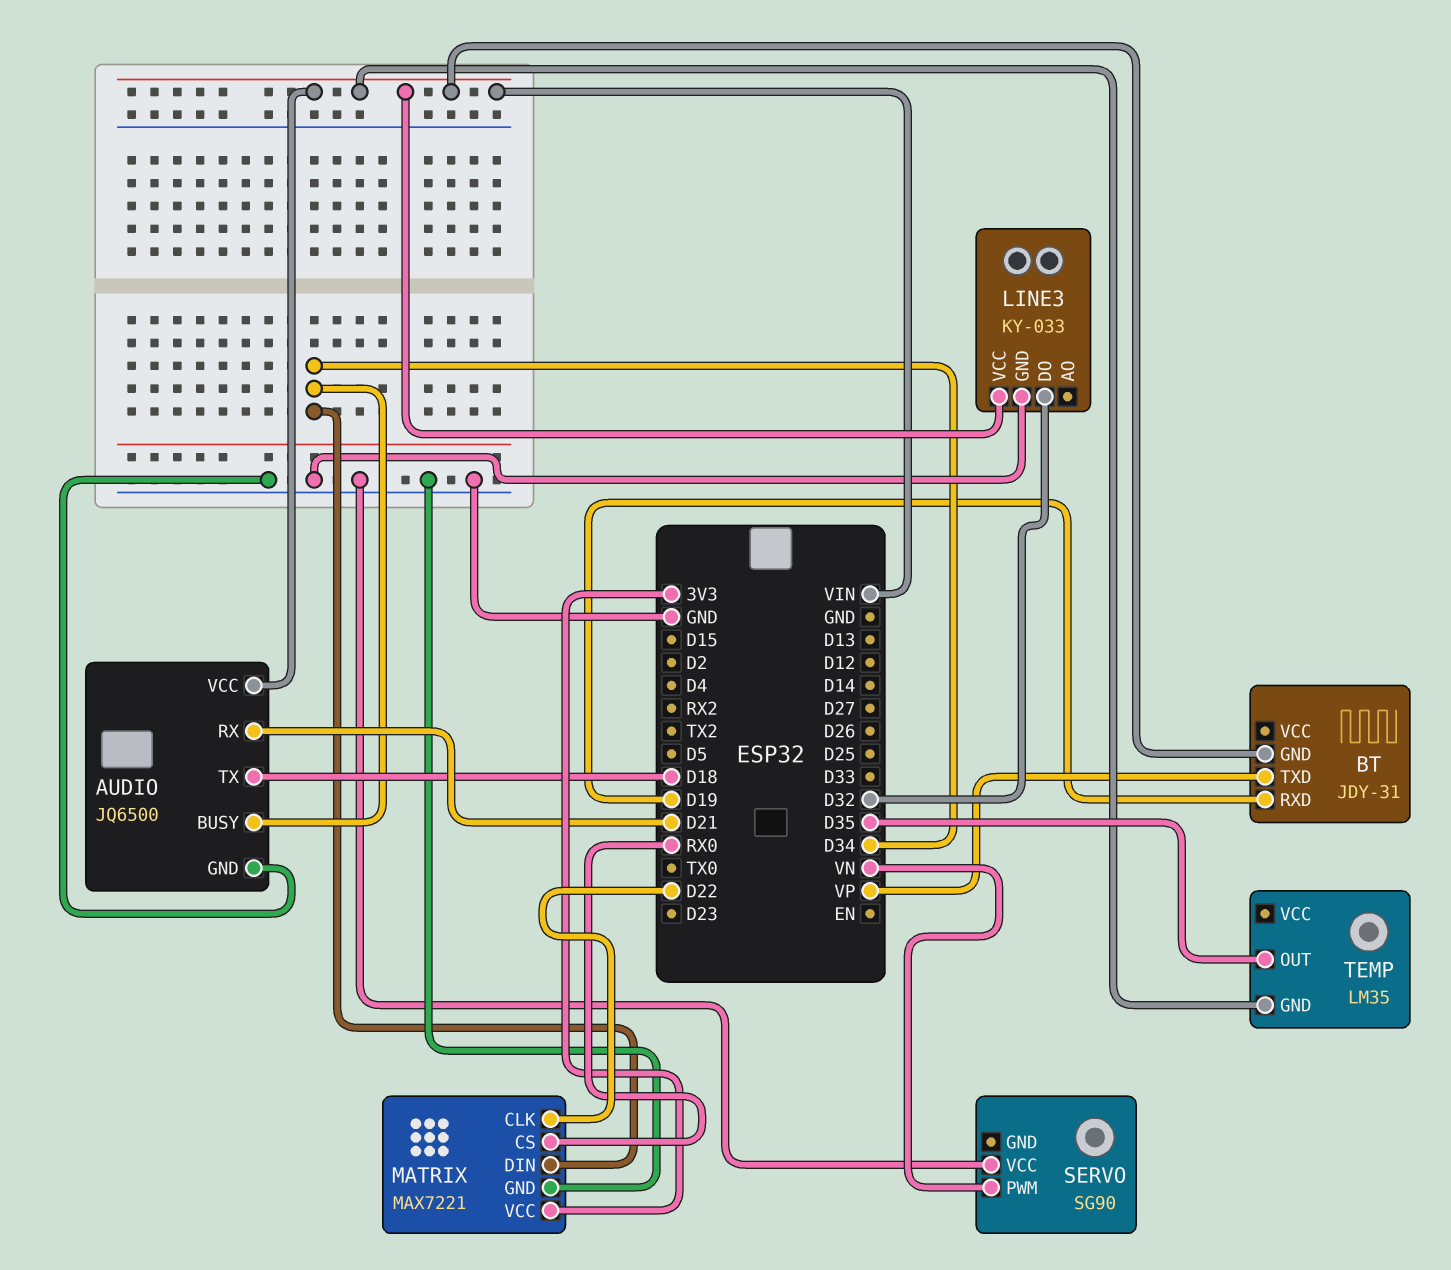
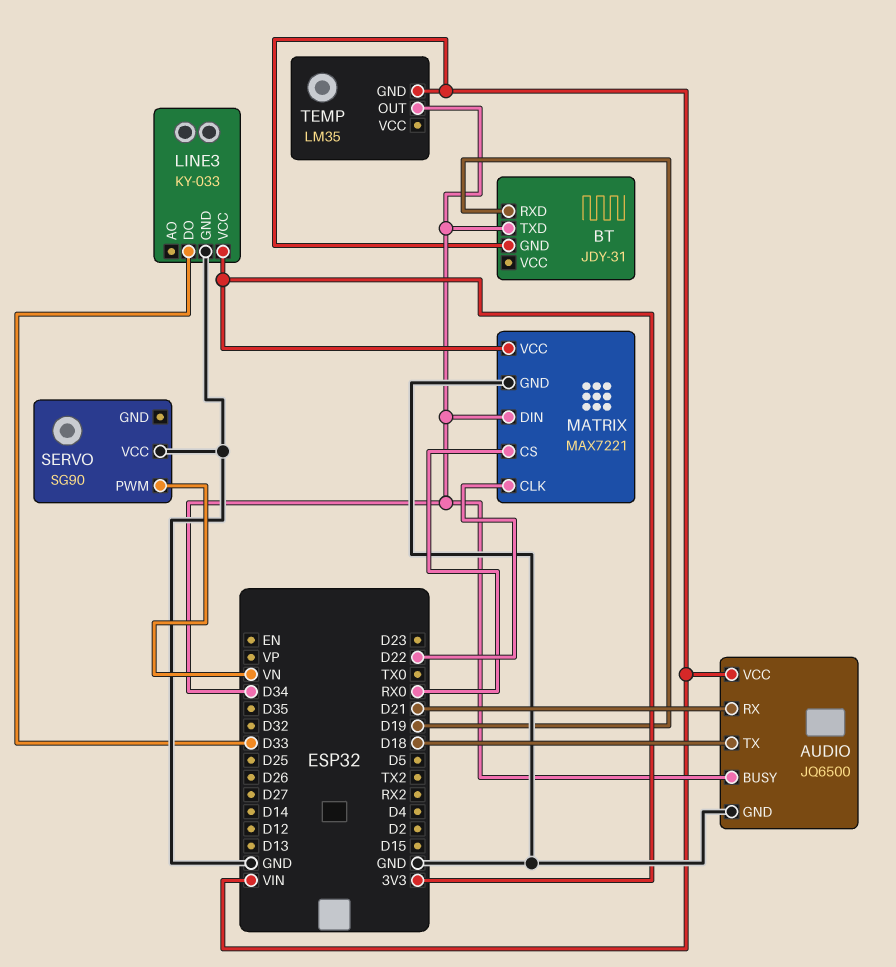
BT pin TXD: VP -> D34
LINE3 pin DO: D32 -> D33
LINE3 pin VCC: VIN -> 3V3
TEMP pin OUT: D35 -> D34

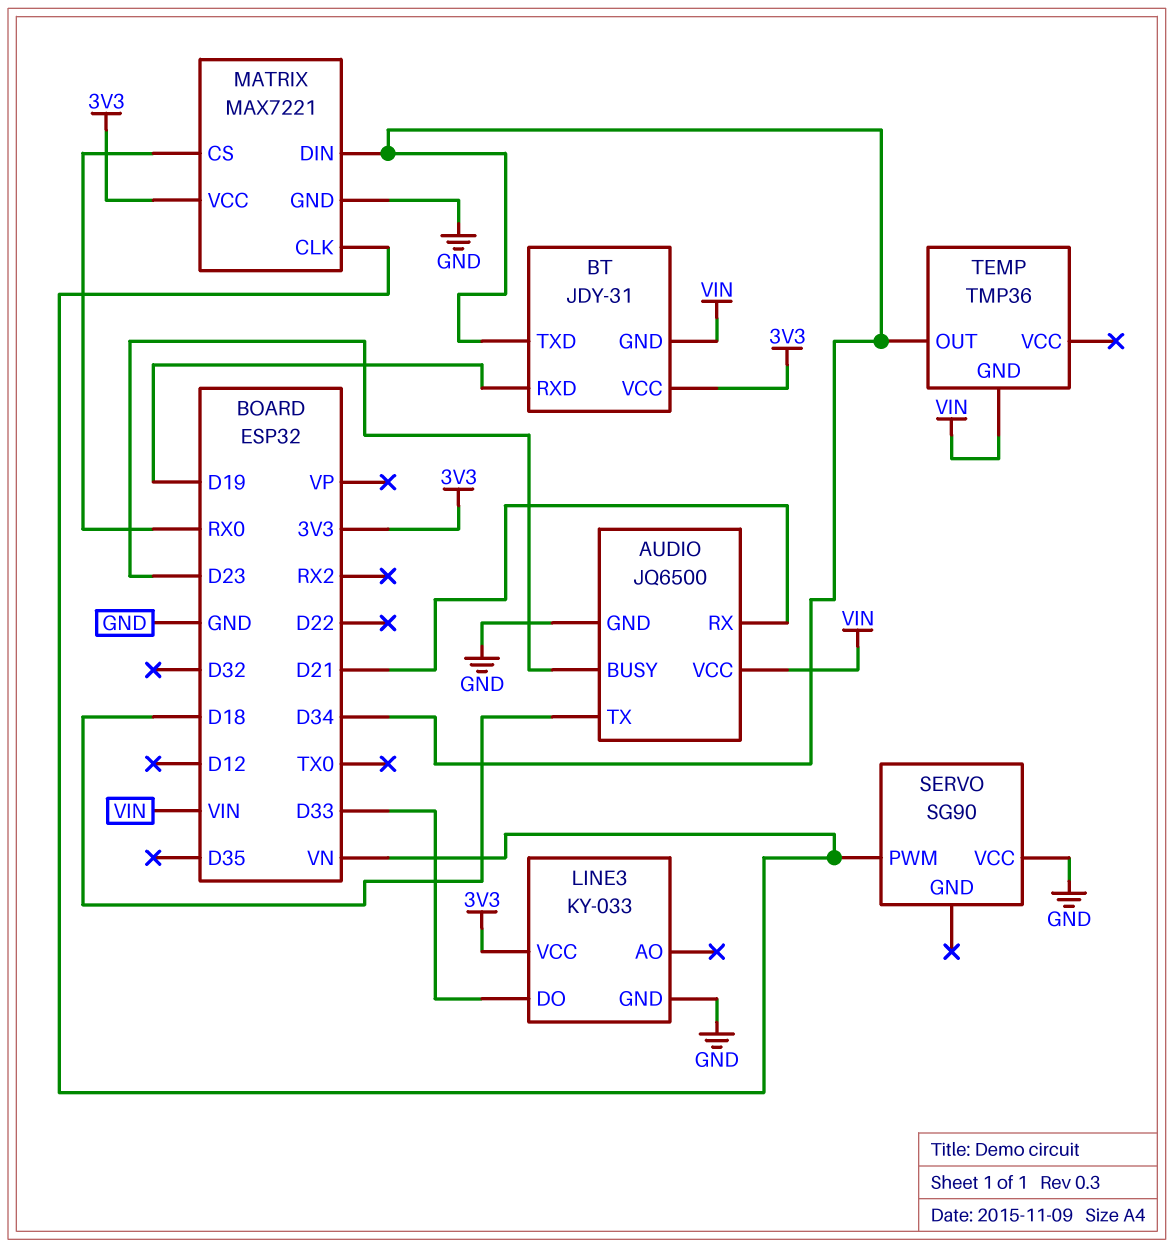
AUDIO pin BUSY: D34 -> D23
BT pin VCC: none -> 3V3
MATRIX pin CLK: D22 -> VN
TEMP: LM35 -> TMP36

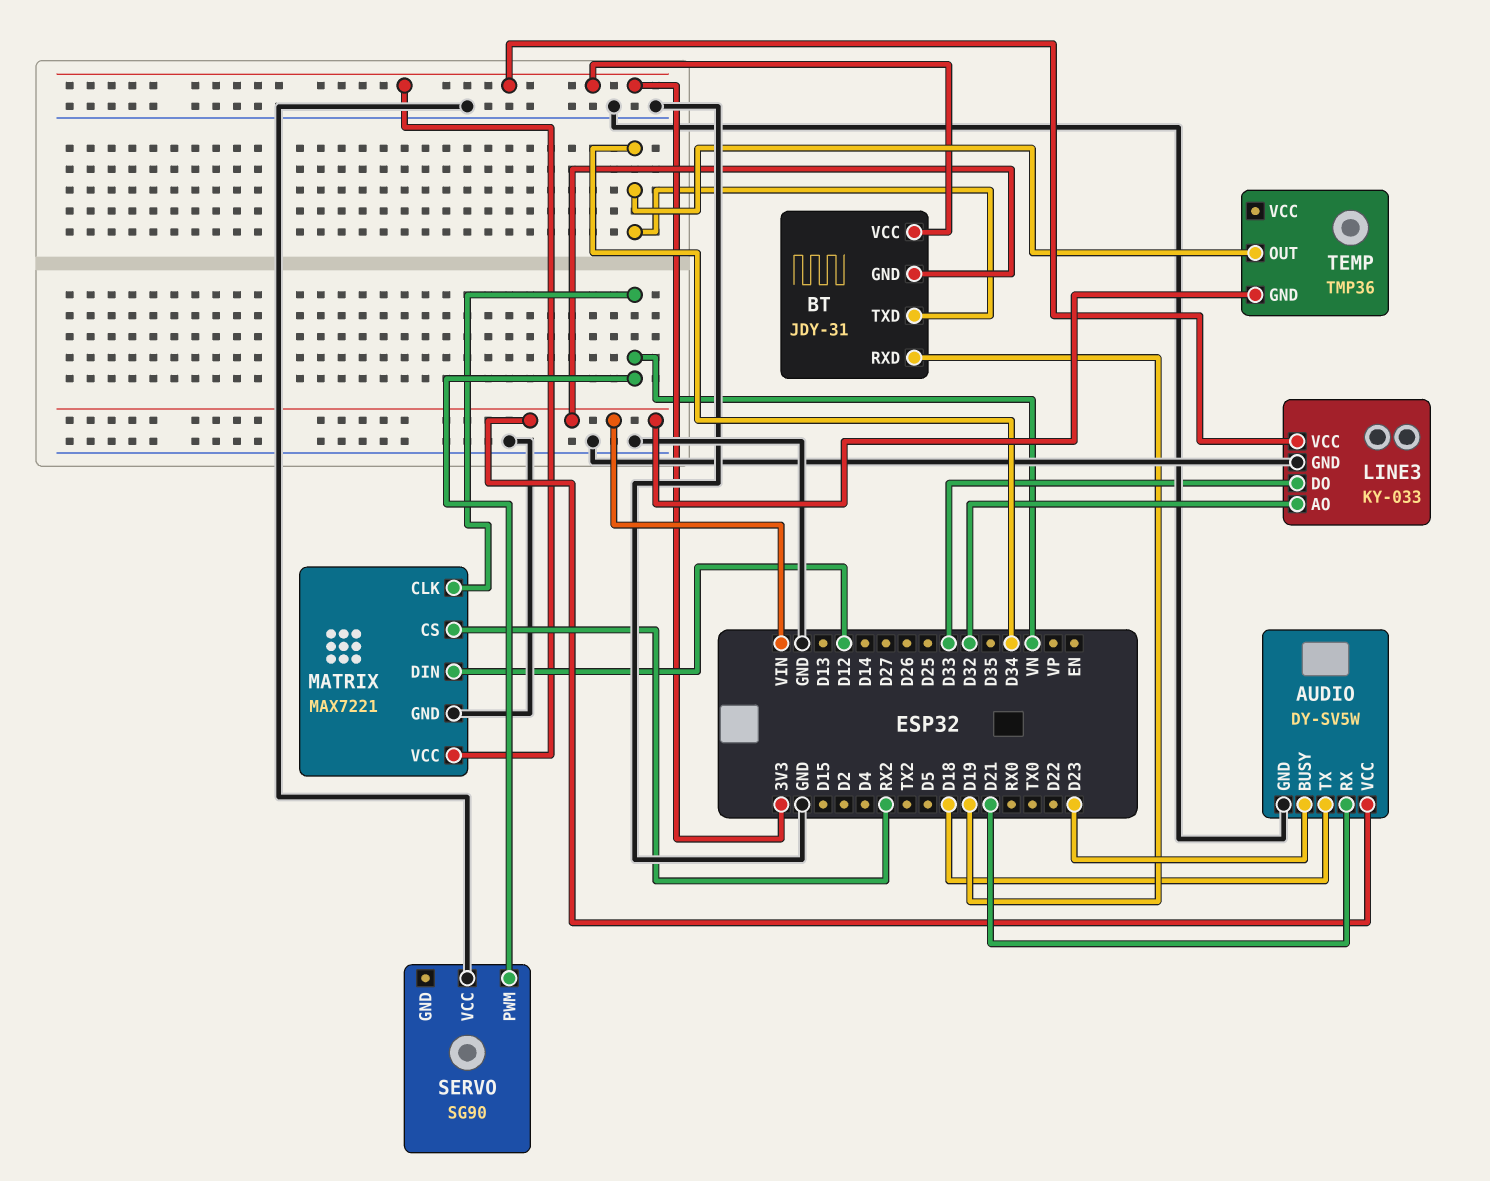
AUDIO: JQ6500 -> DY-SV5W
LINE3 pin AO: none -> D32
MATRIX pin CS: RX0 -> RX2
MATRIX pin DIN: D34 -> D12

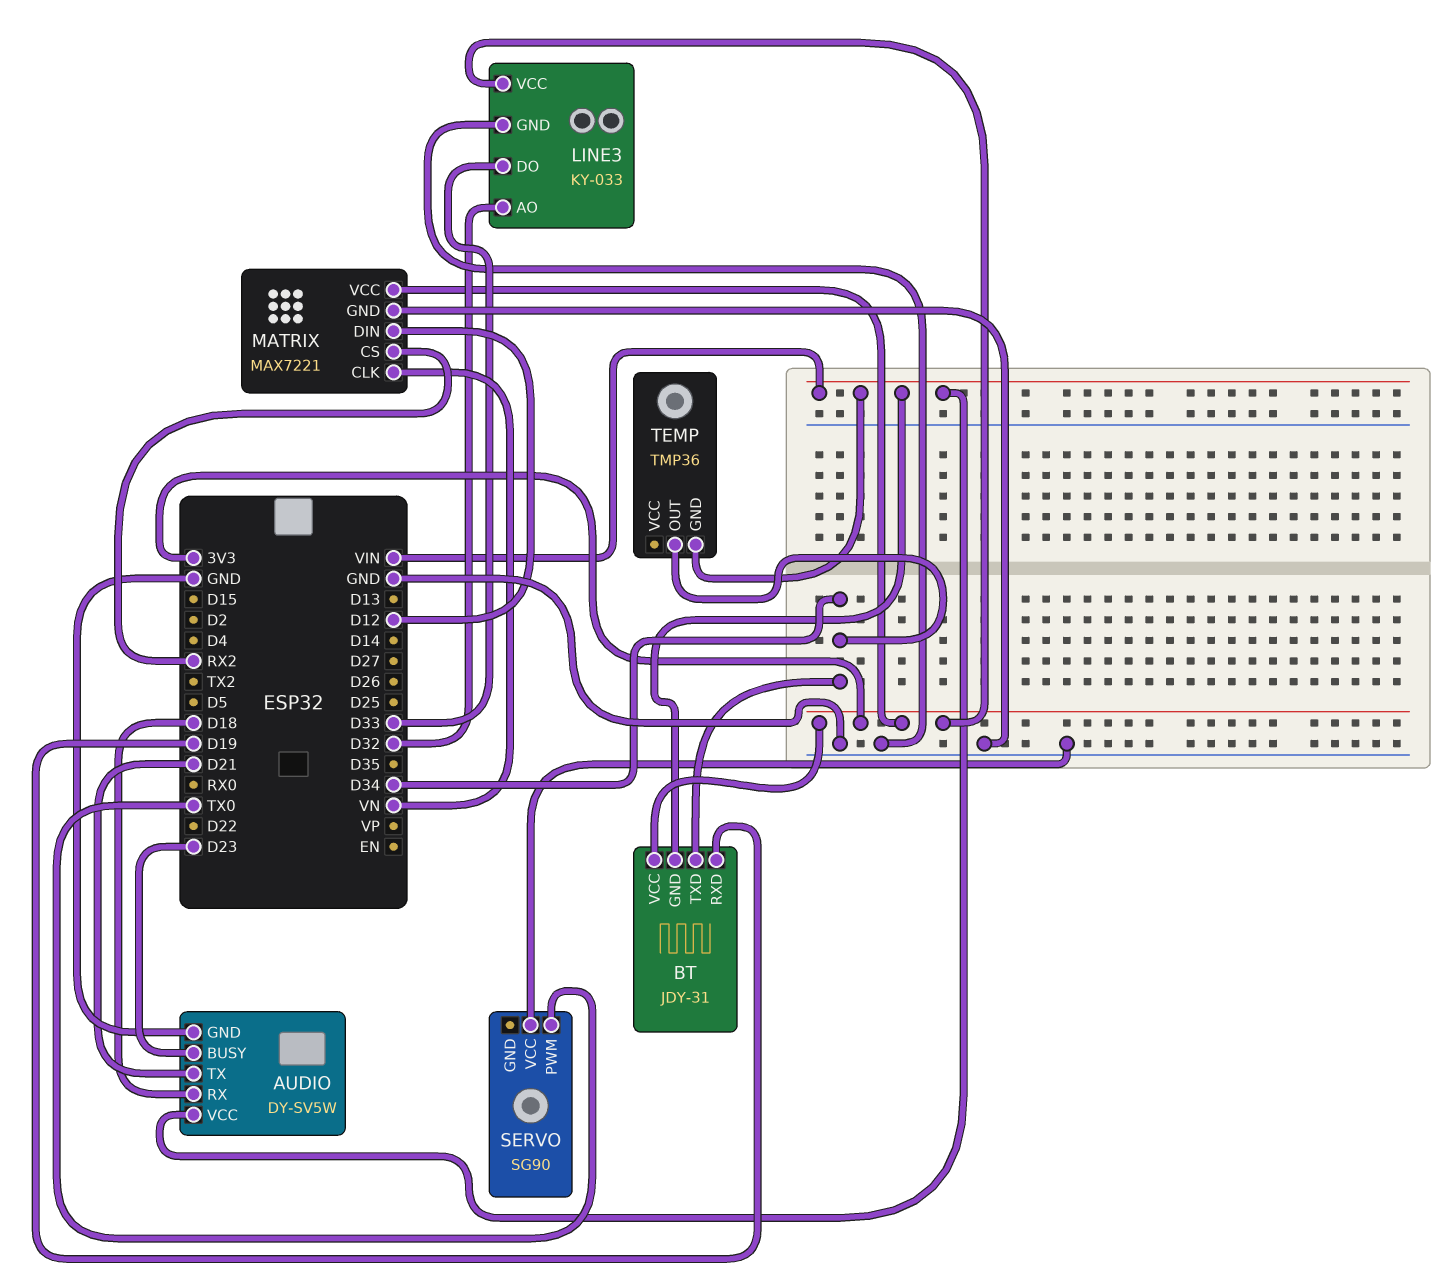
AUDIO pin RX: D21 -> D18
AUDIO pin TX: D18 -> D21
SERVO pin PWM: VN -> TX0

